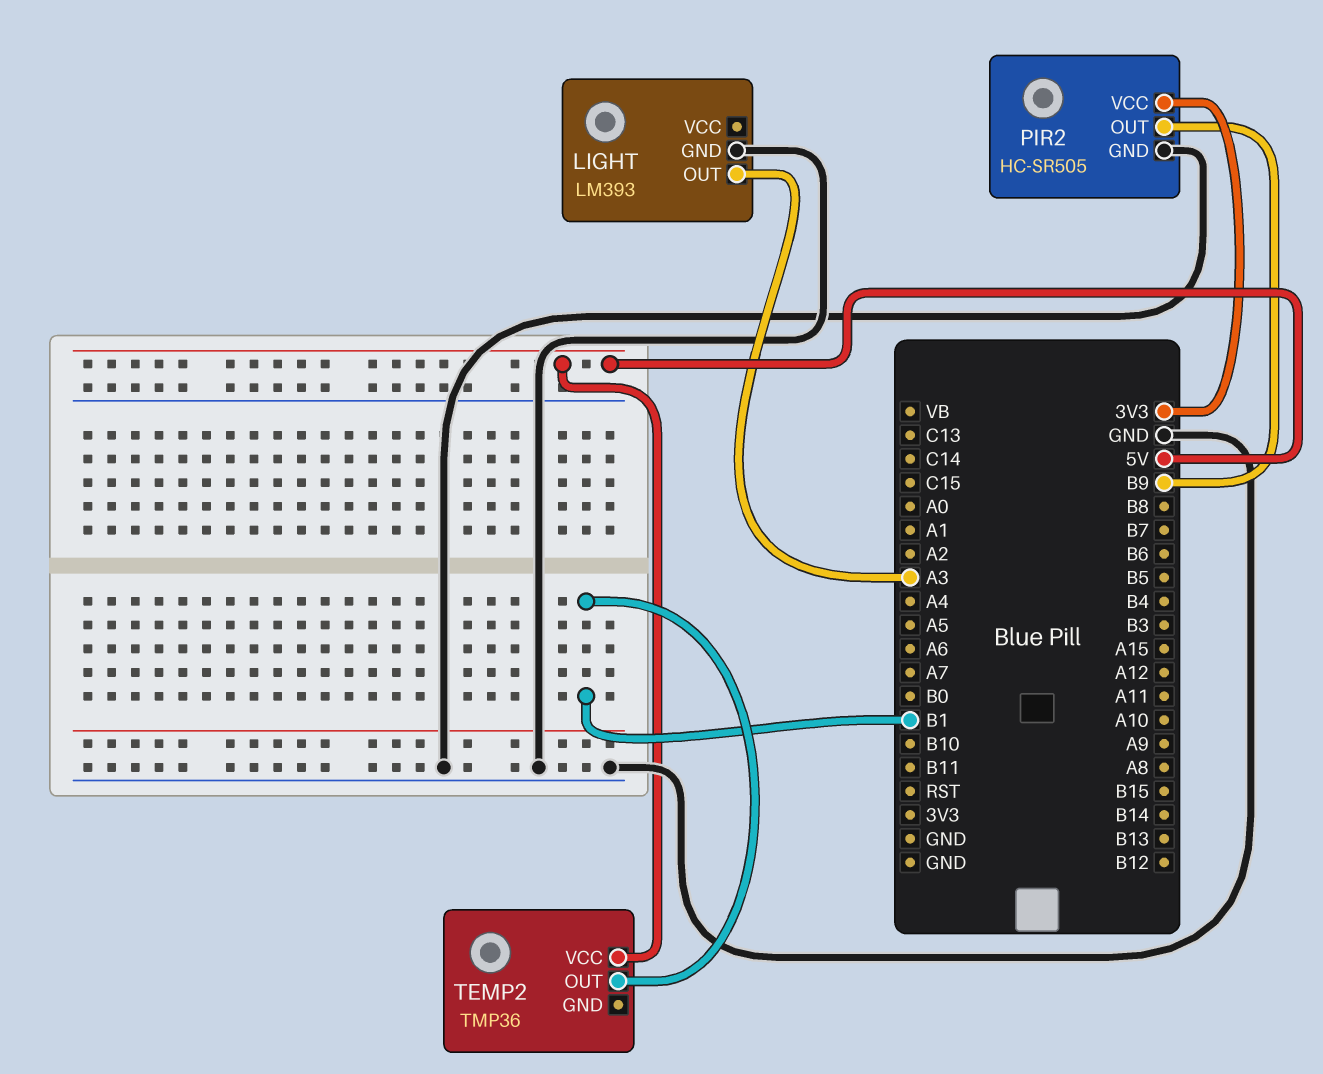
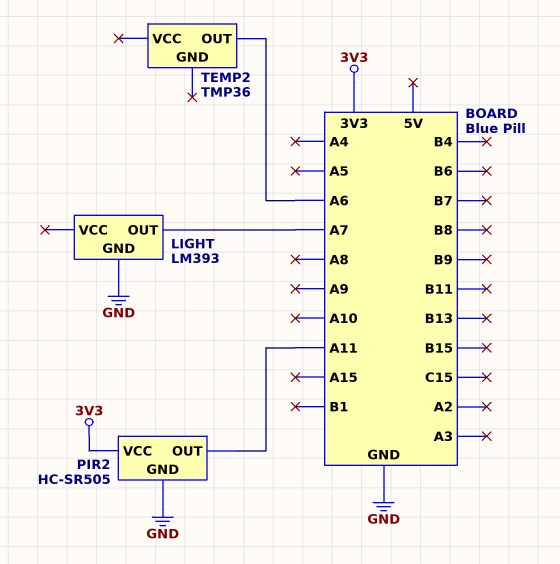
LIGHT pin OUT: A3 -> A7
PIR2 pin OUT: B9 -> A11
TEMP2 pin OUT: B1 -> A6
TEMP2 pin VCC: 5V -> none

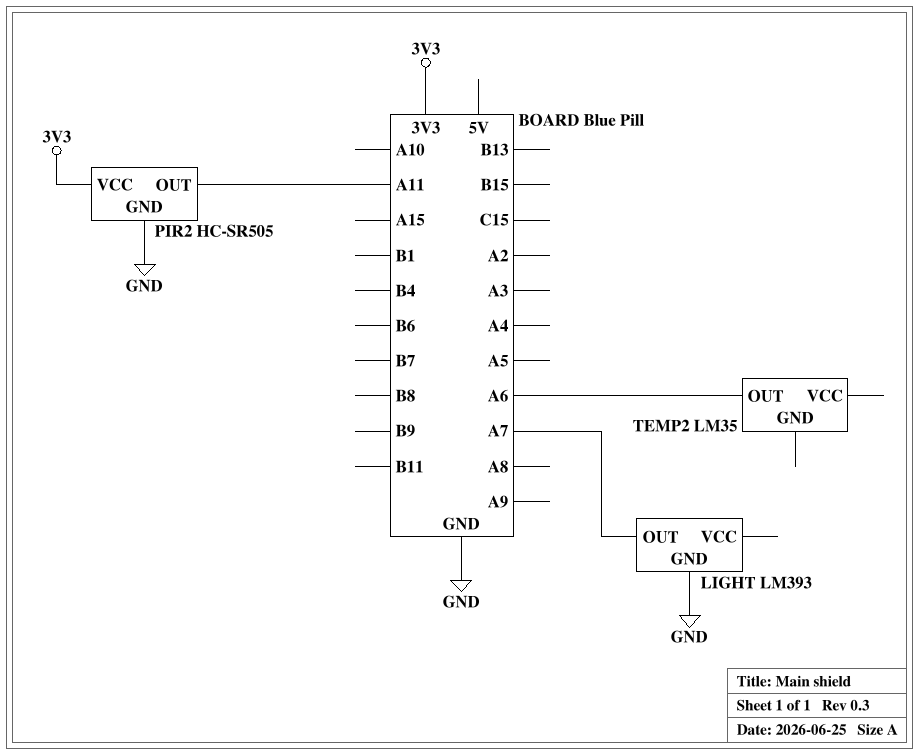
TEMP2: TMP36 -> LM35

